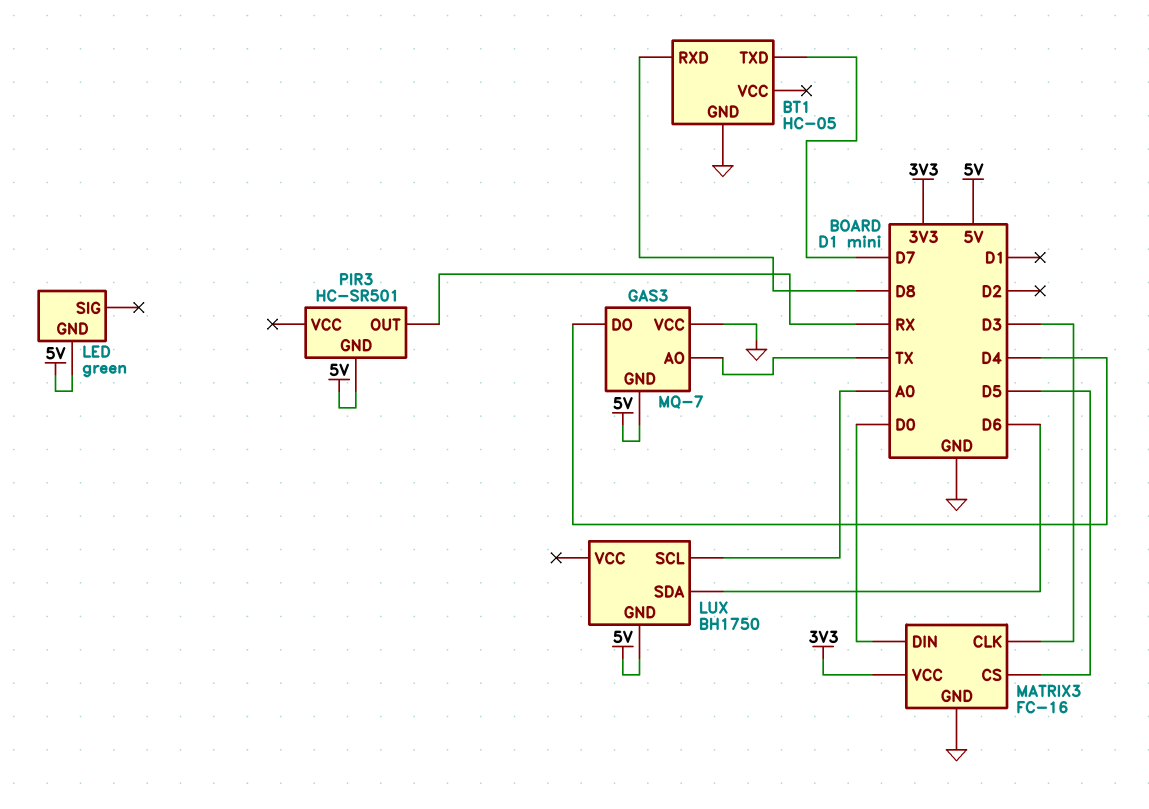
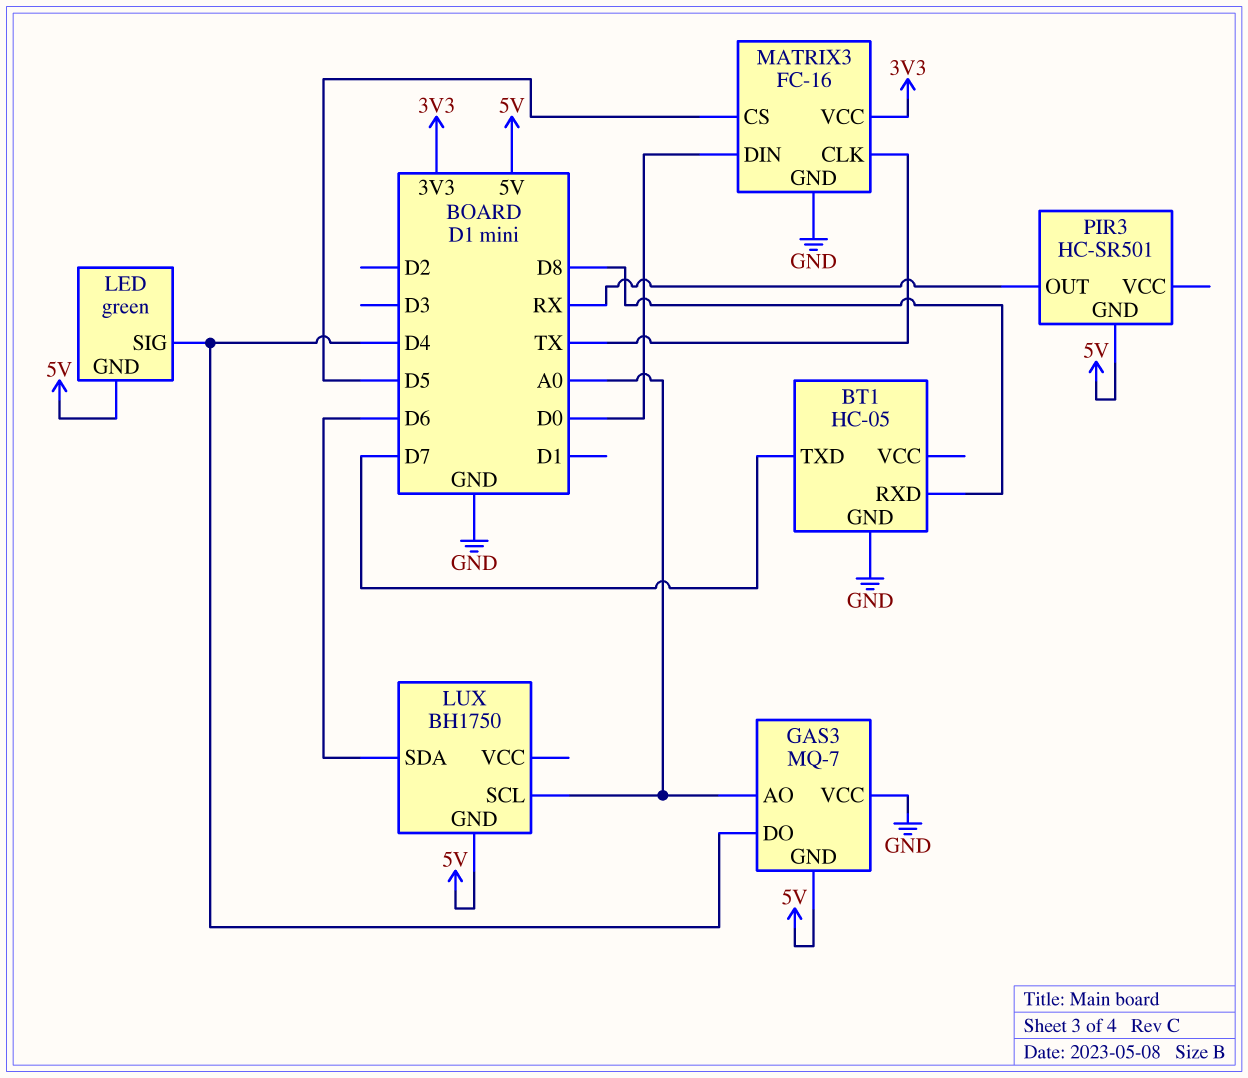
GAS3 pin AO: TX -> A0
LED pin SIG: none -> D4
MATRIX3 pin CLK: D3 -> TX

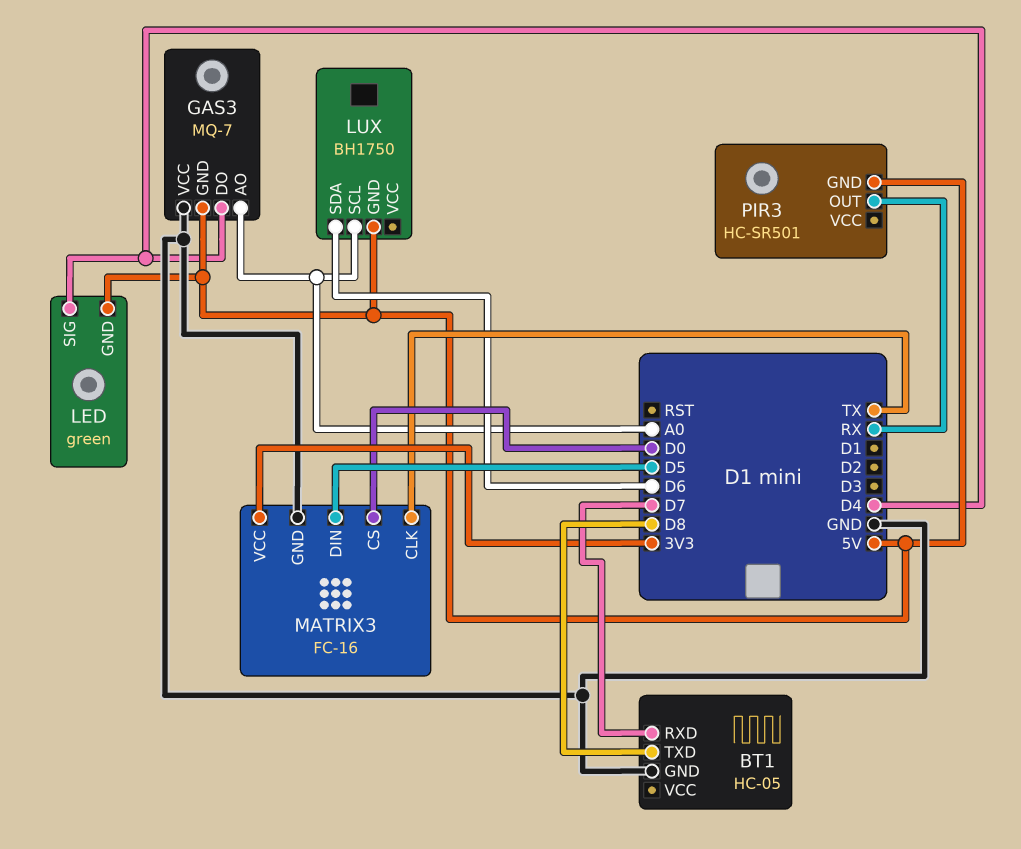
BT1 pin RXD: D8 -> D7
BT1 pin TXD: D7 -> D8
MATRIX3 pin CS: D5 -> D0
MATRIX3 pin DIN: D0 -> D5

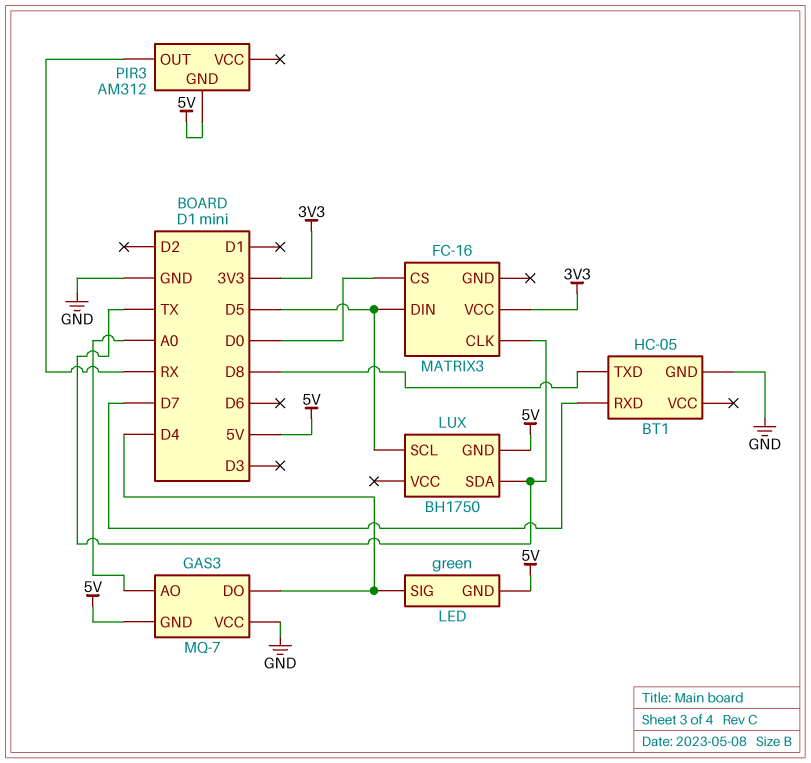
LUX pin SCL: A0 -> D5
LUX pin SDA: D6 -> TX
MATRIX3 pin GND: GND -> none
PIR3: HC-SR501 -> AM312

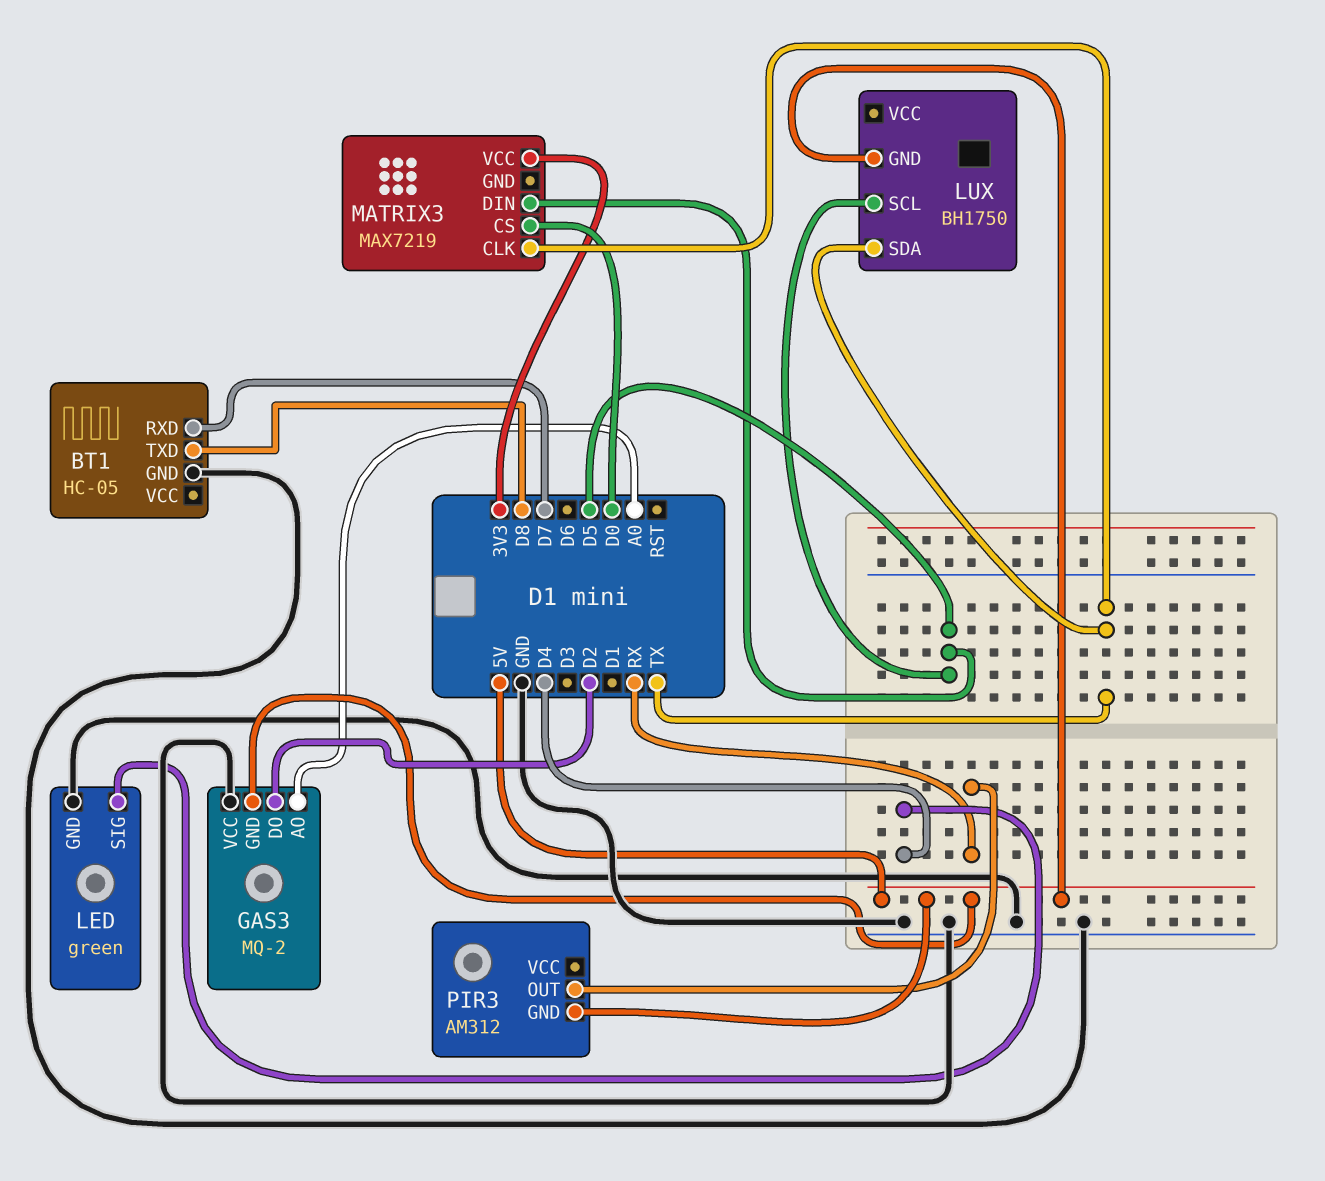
GAS3: MQ-7 -> MQ-2
GAS3 pin DO: D4 -> D2
LED pin GND: 5V -> GND
MATRIX3: FC-16 -> MAX7219

